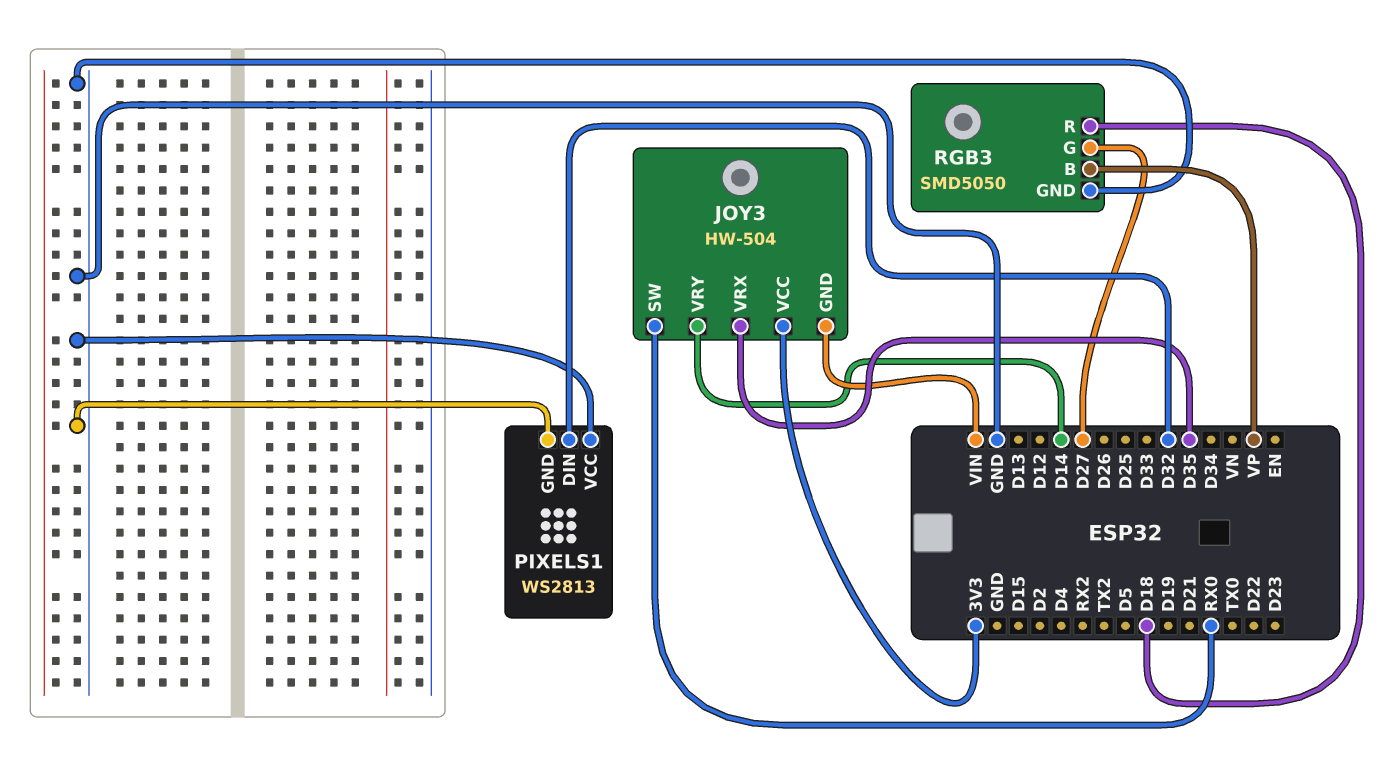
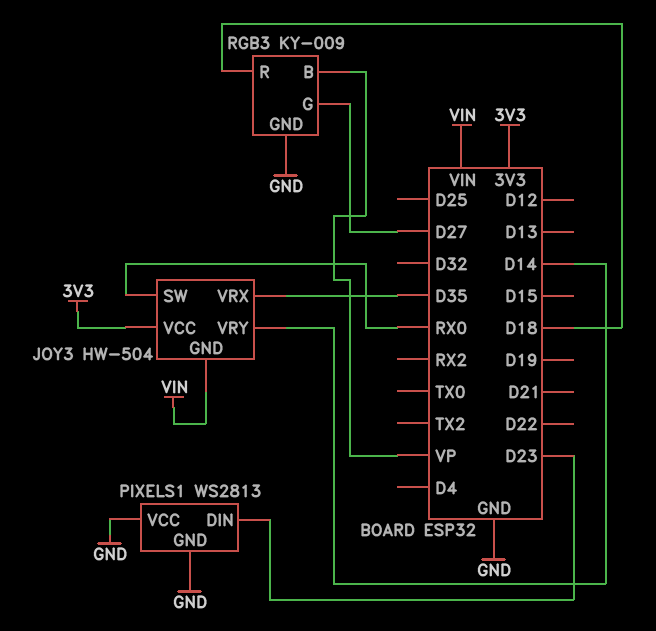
PIXELS1 pin DIN: D32 -> D23
RGB3: SMD5050 -> KY-009

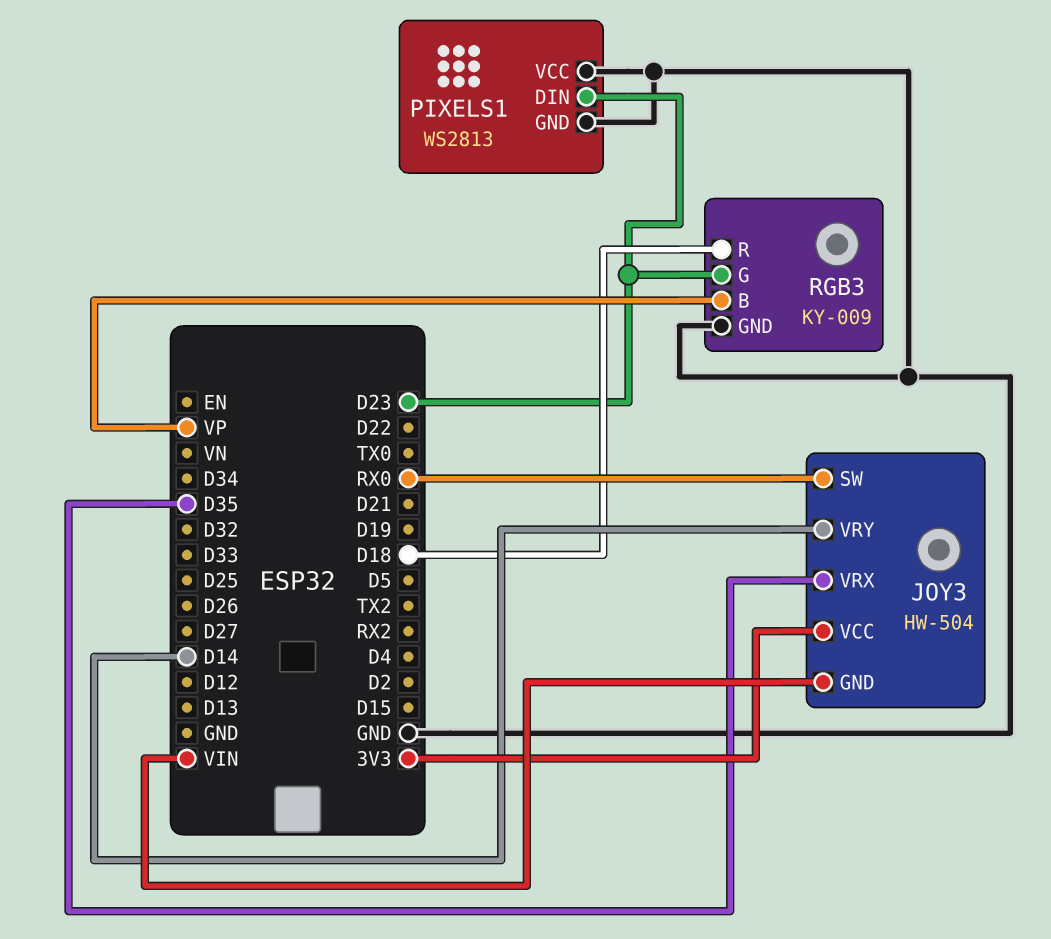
RGB3 pin G: D27 -> D23

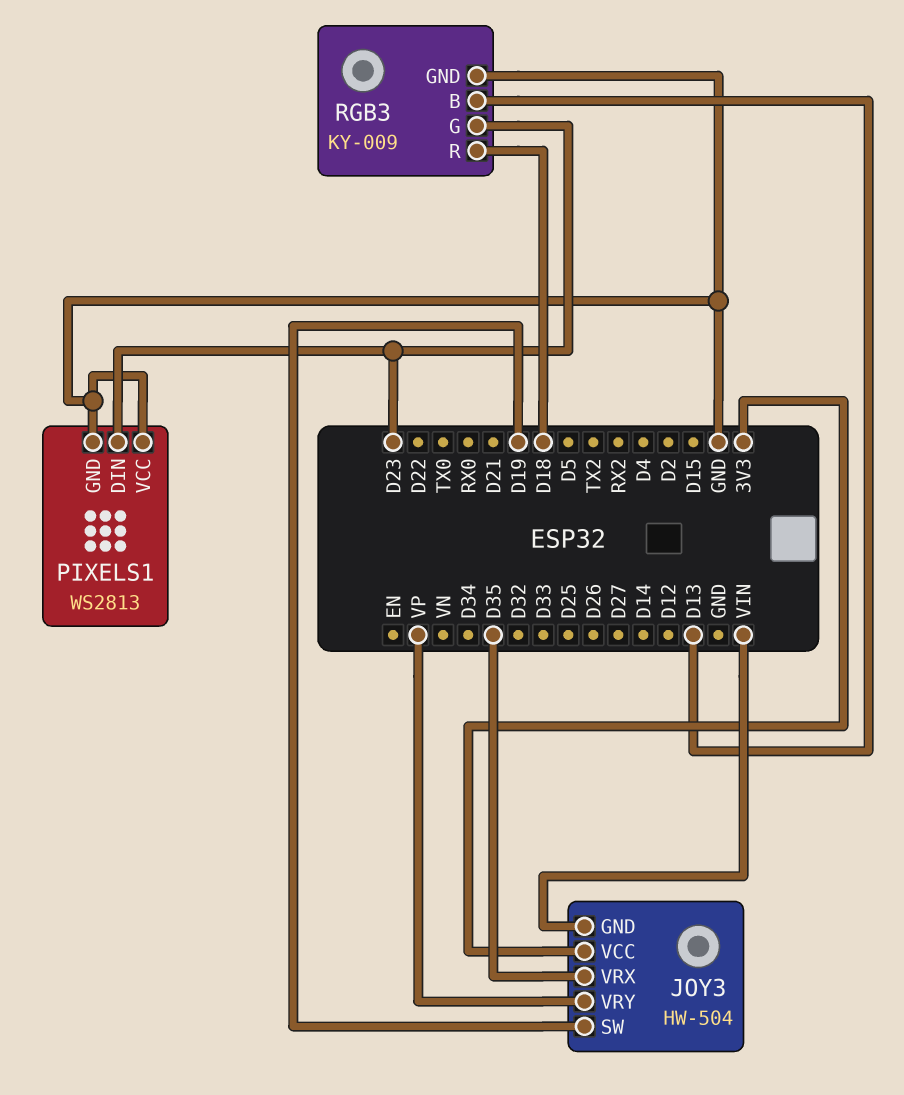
JOY3 pin SW: RX0 -> D19
JOY3 pin VRY: D14 -> VP
RGB3 pin B: VP -> D13

